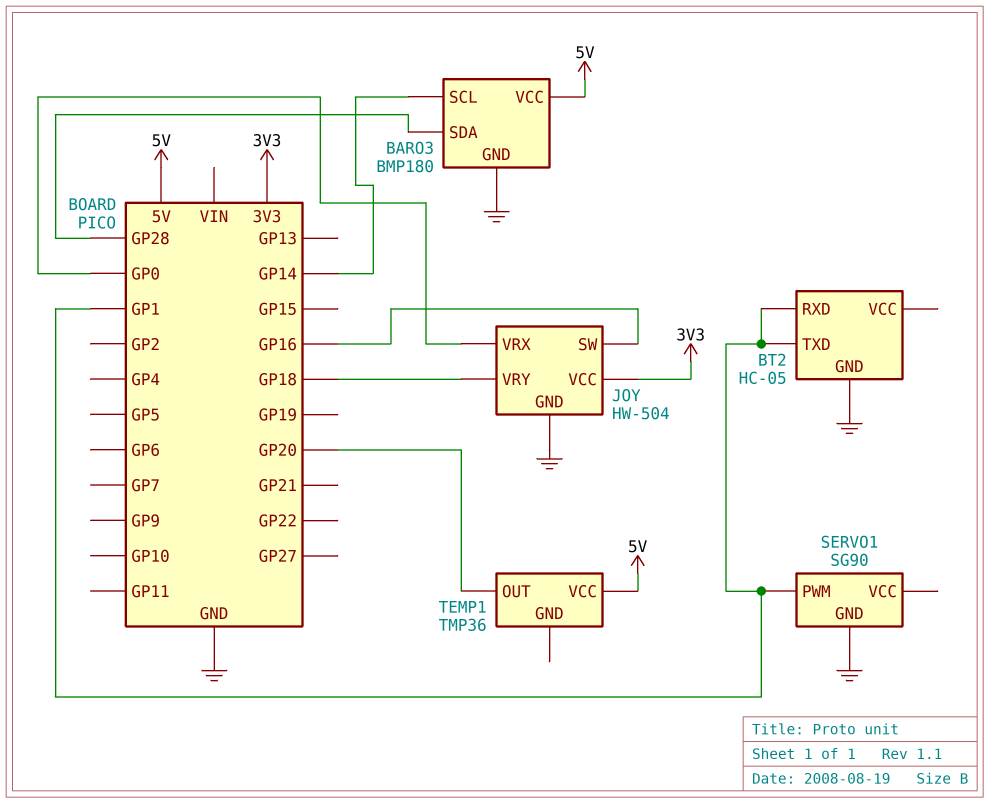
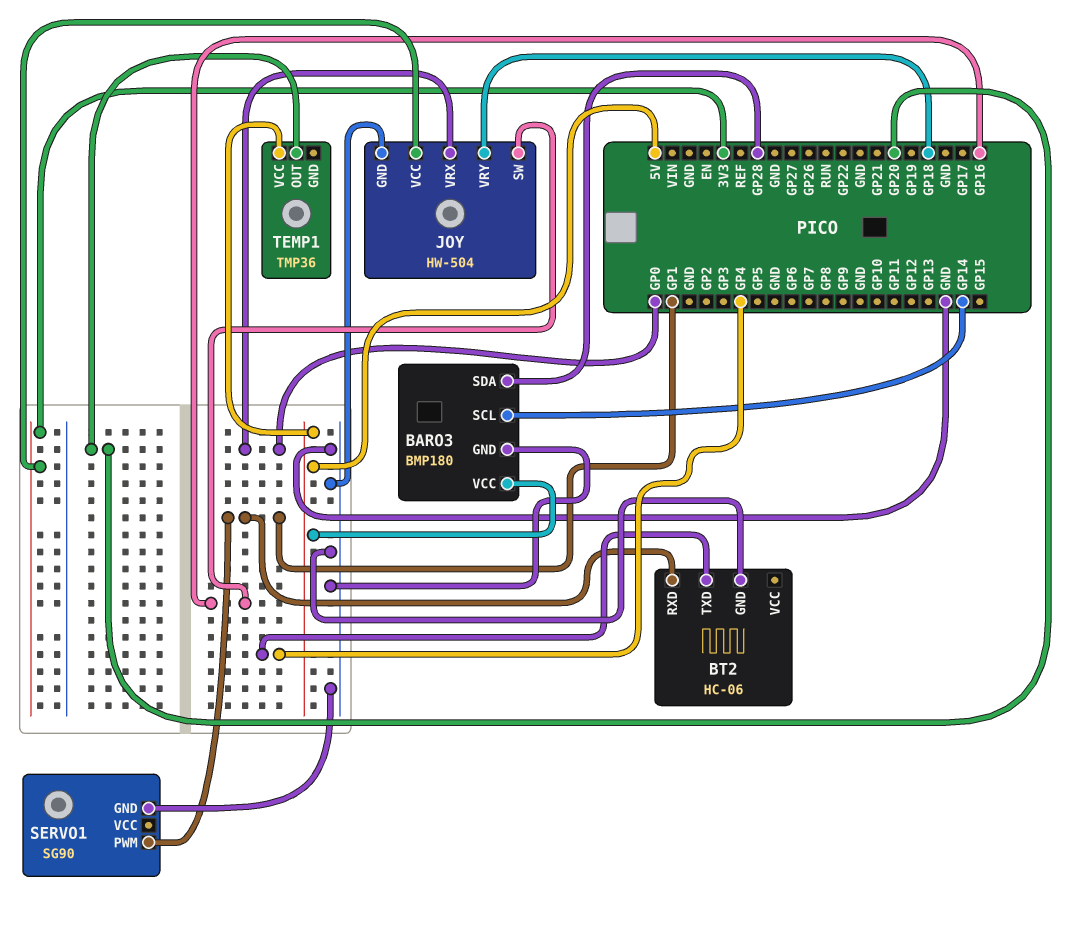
BT2: HC-05 -> HC-06
BT2 pin TXD: GP1 -> GP4

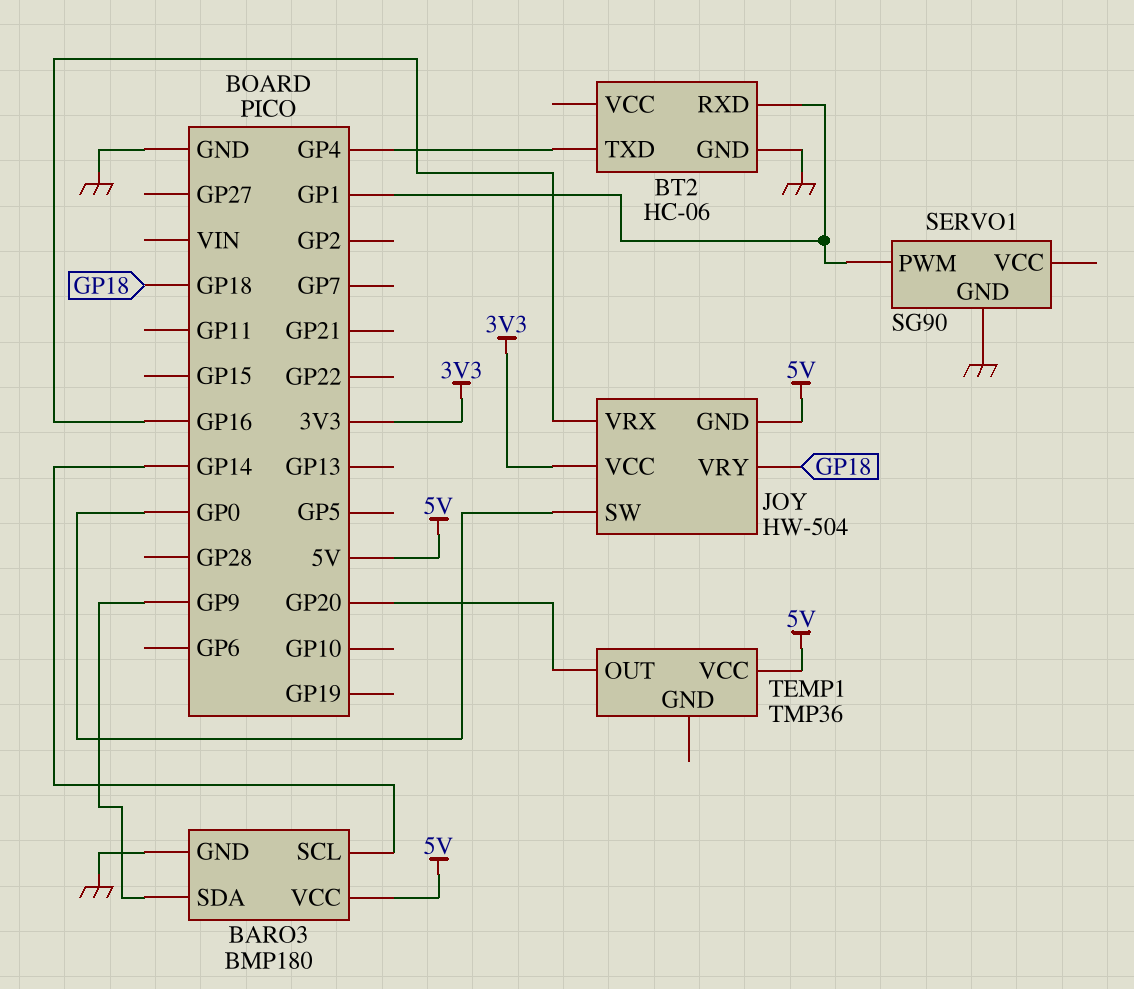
BARO3 pin SDA: GP28 -> GP9
JOY pin GND: GND -> 5V
JOY pin SW: GP16 -> GP0
JOY pin VRX: GP0 -> GP16

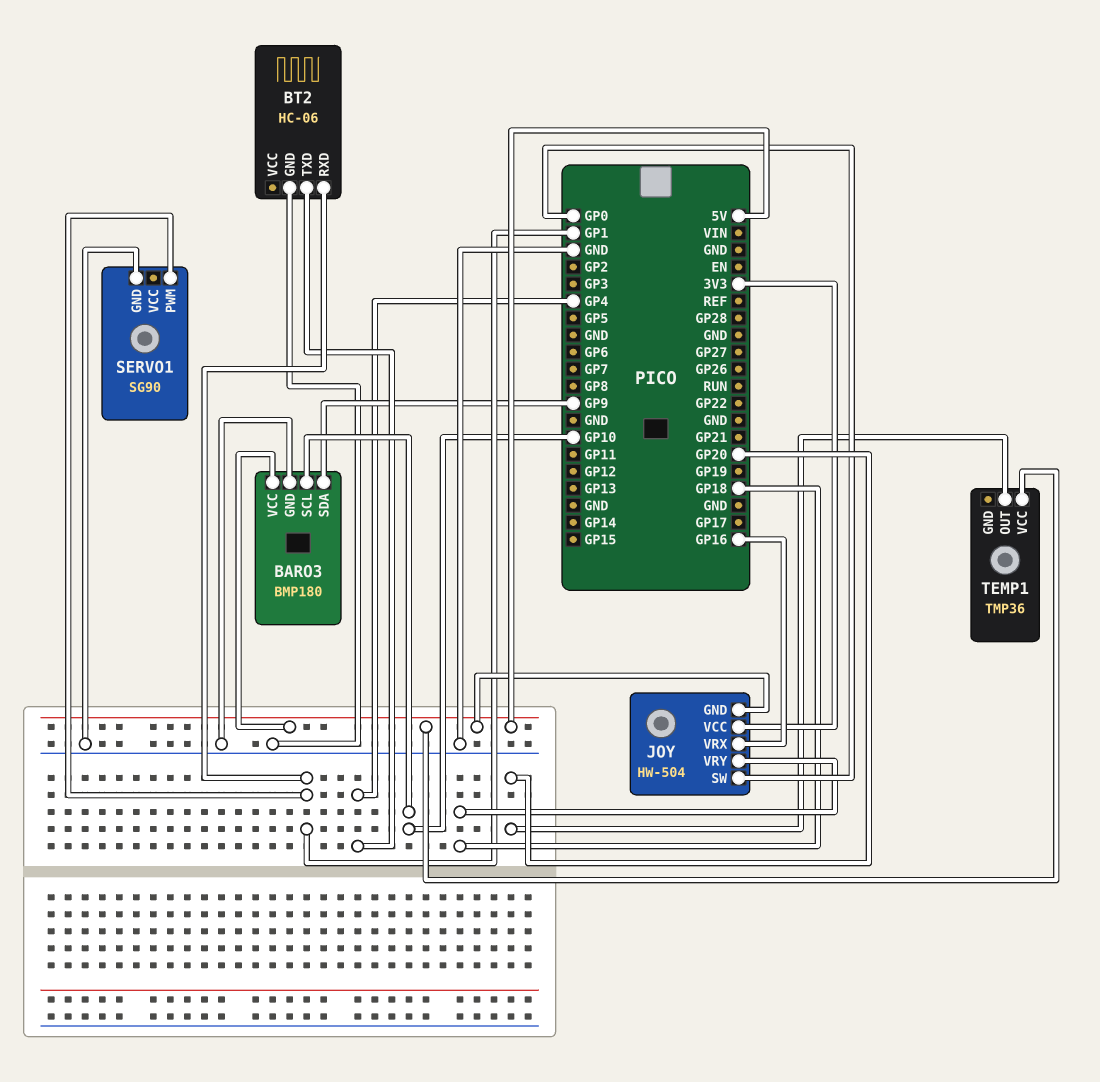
BARO3 pin SCL: GP14 -> GP10

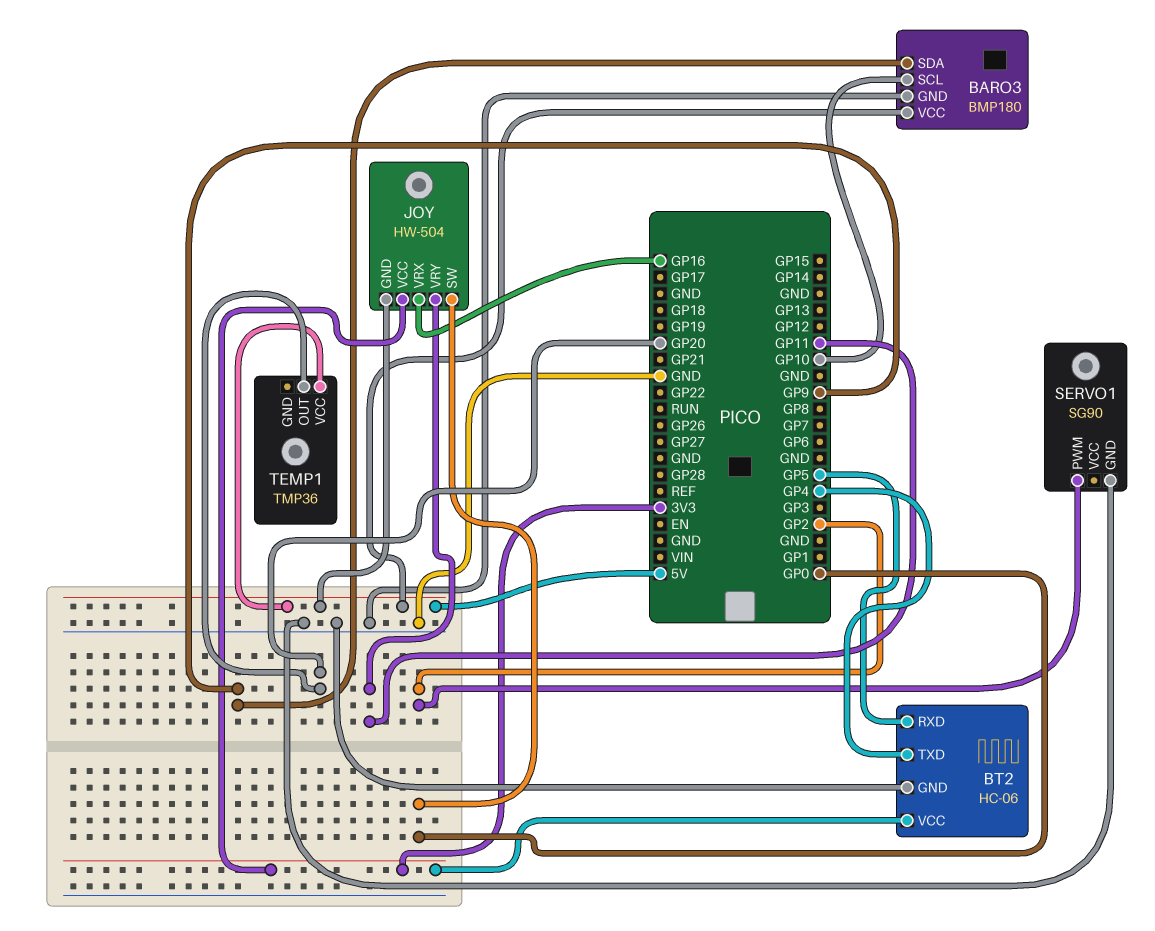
BT2 pin RXD: GP1 -> GP5
BT2 pin VCC: none -> 3V3
JOY pin VRY: GP18 -> GP11
SERVO1 pin PWM: GP1 -> GP2

